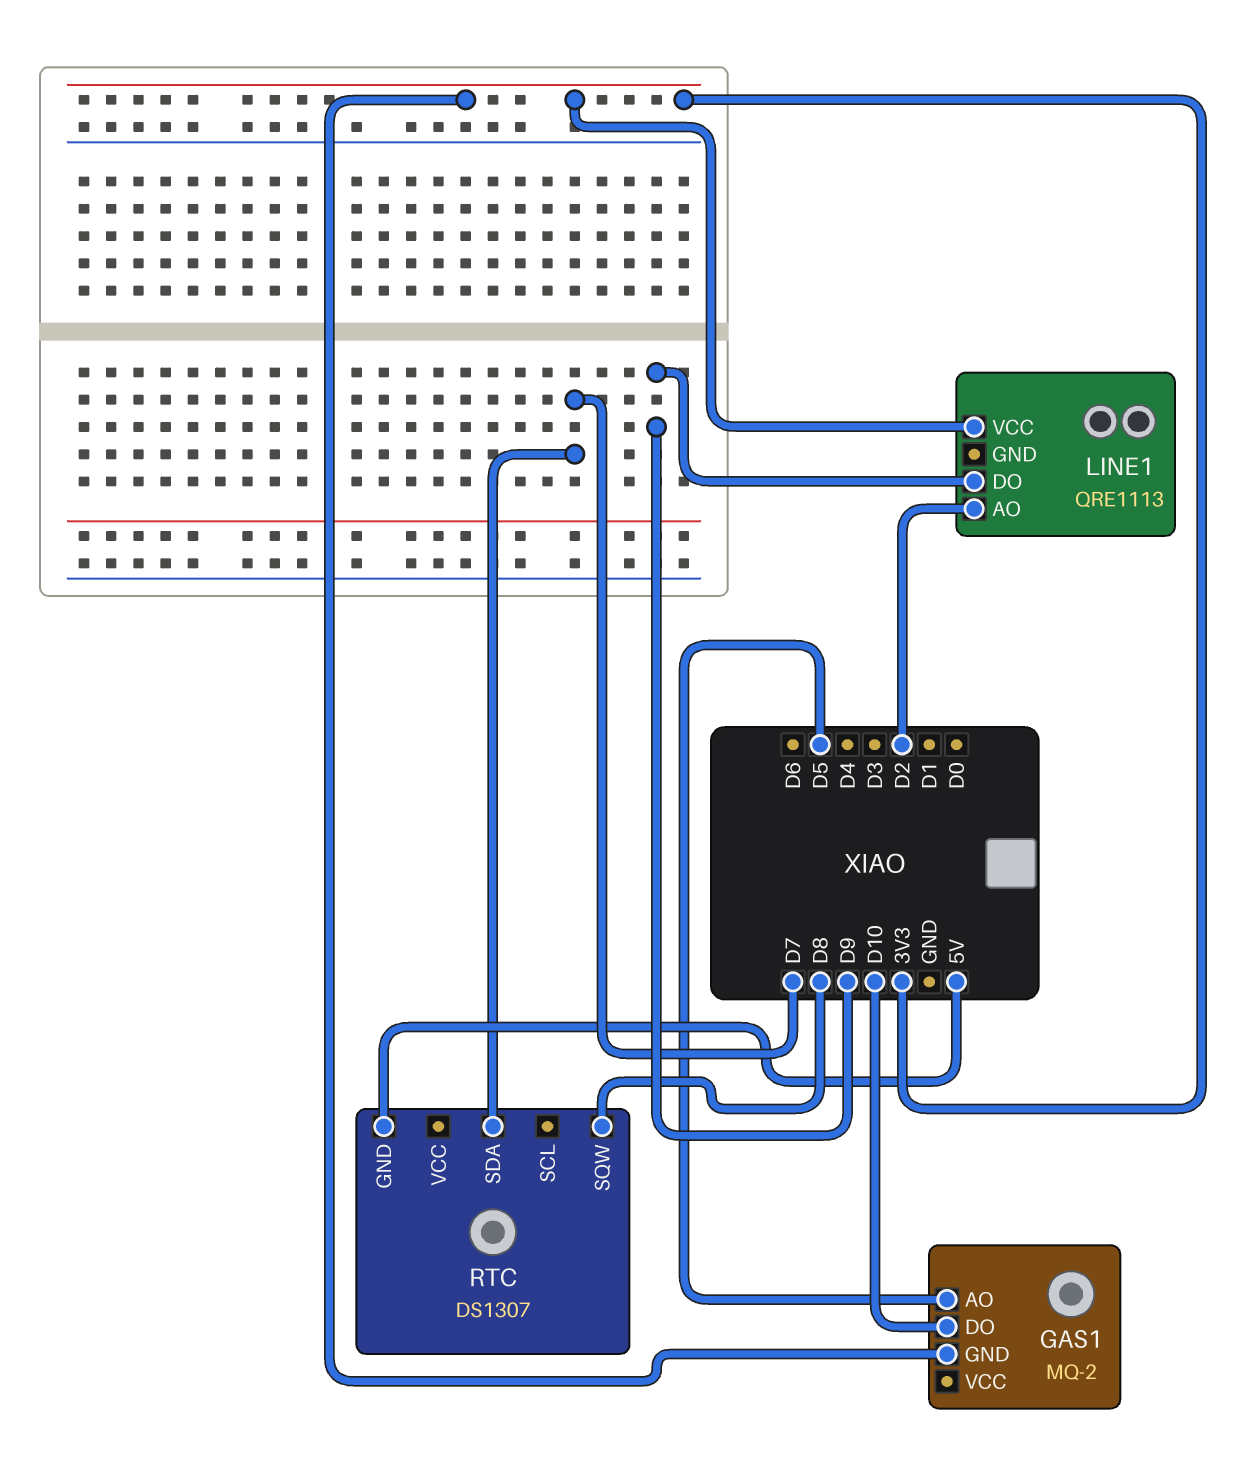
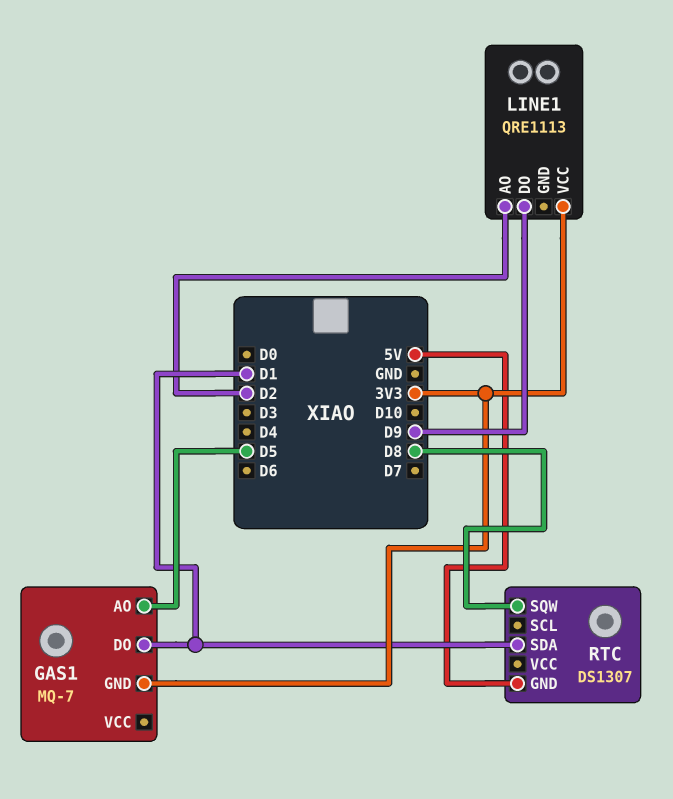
GAS1: MQ-2 -> MQ-7
GAS1 pin DO: D10 -> D1
RTC pin SDA: D7 -> D1

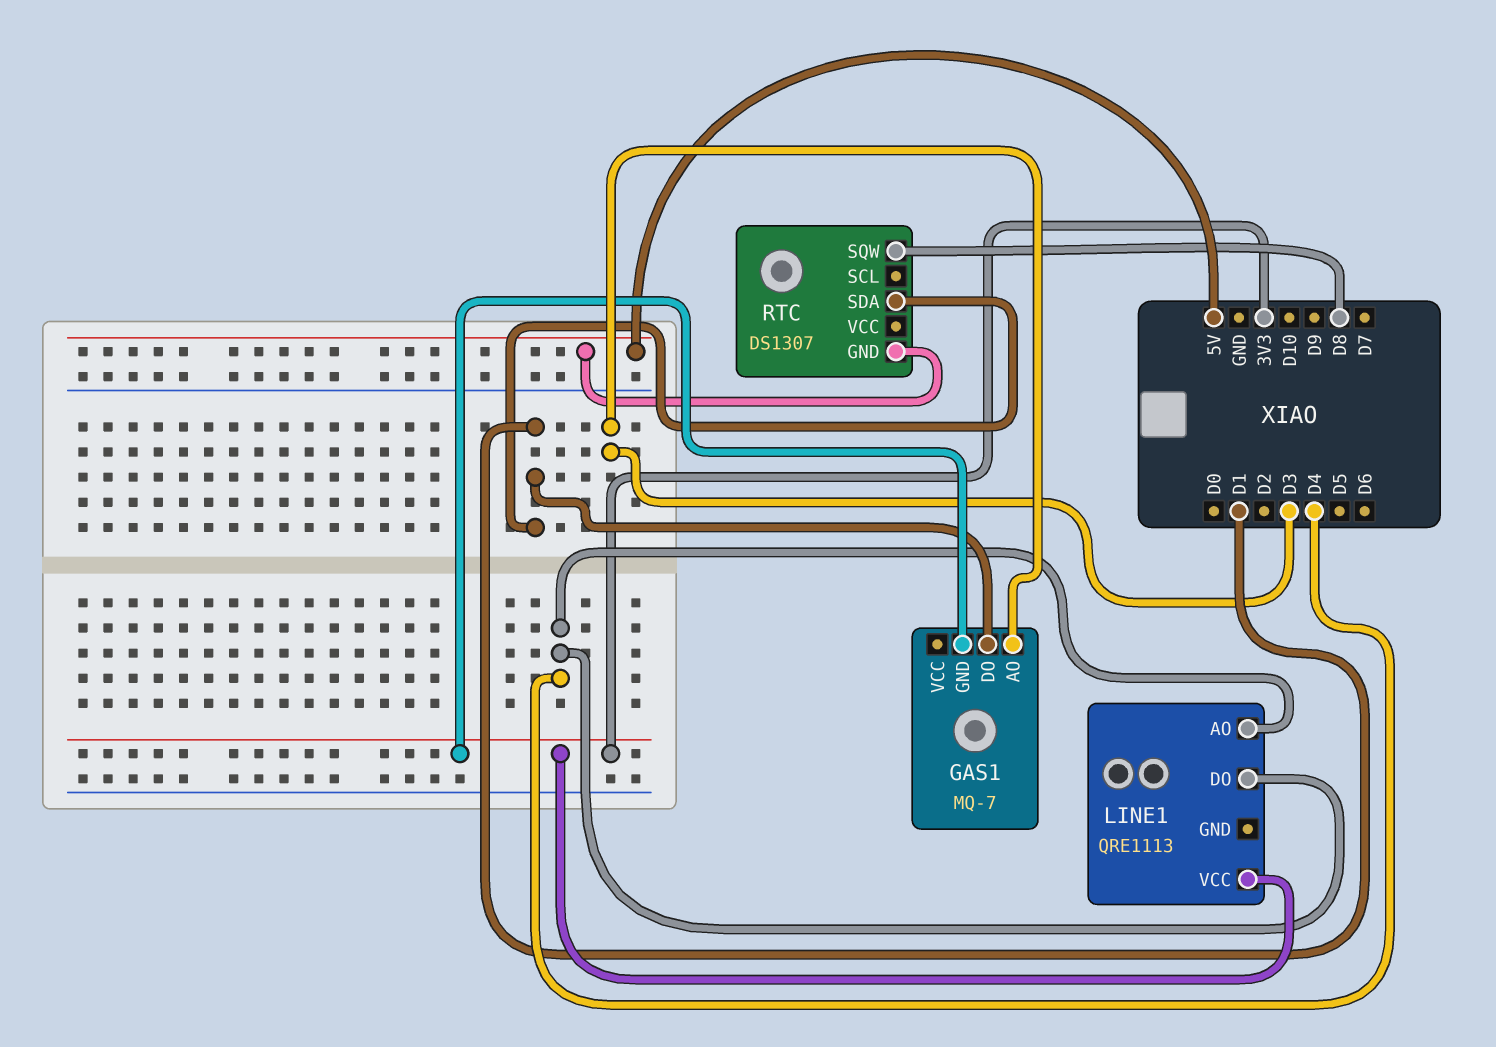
GAS1 pin AO: D5 -> D3
LINE1 pin AO: D2 -> D4
LINE1 pin DO: D9 -> D4

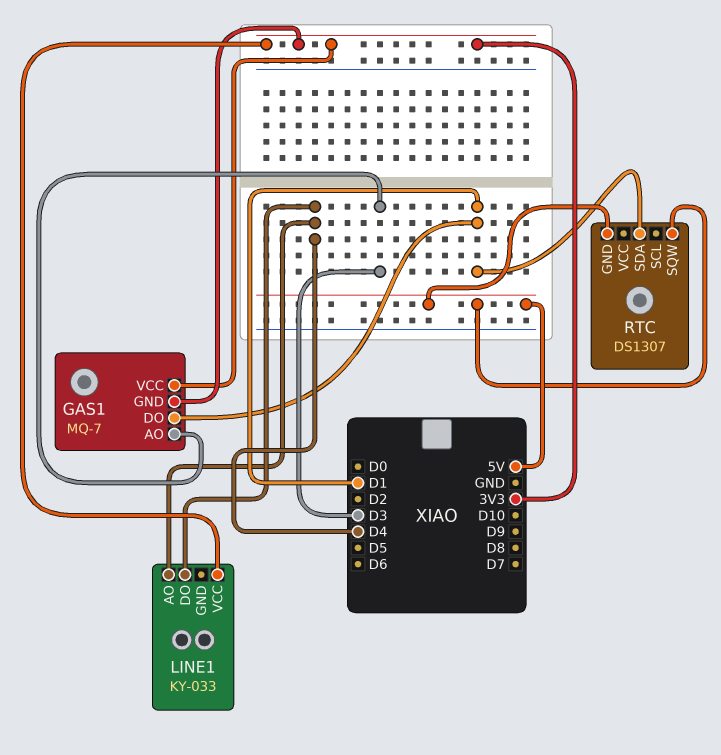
GAS1 pin VCC: none -> 3V3
LINE1: QRE1113 -> KY-033
RTC pin SQW: D8 -> 5V

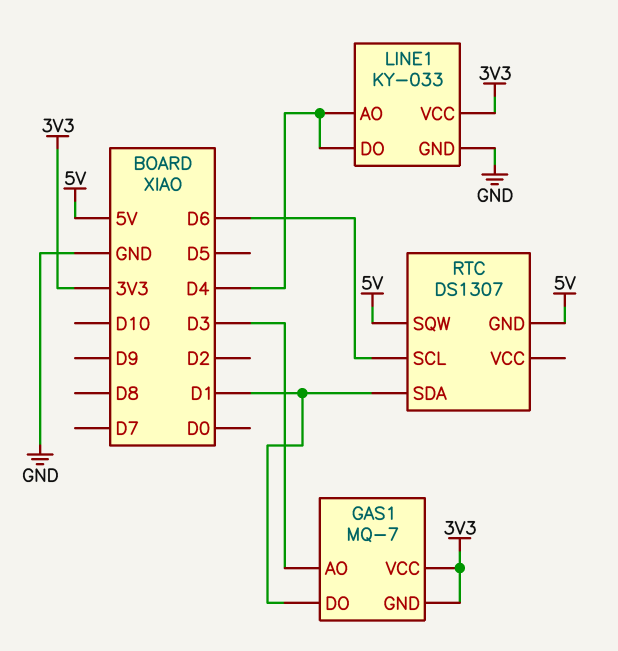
LINE1 pin GND: none -> GND
RTC pin SCL: none -> D6

